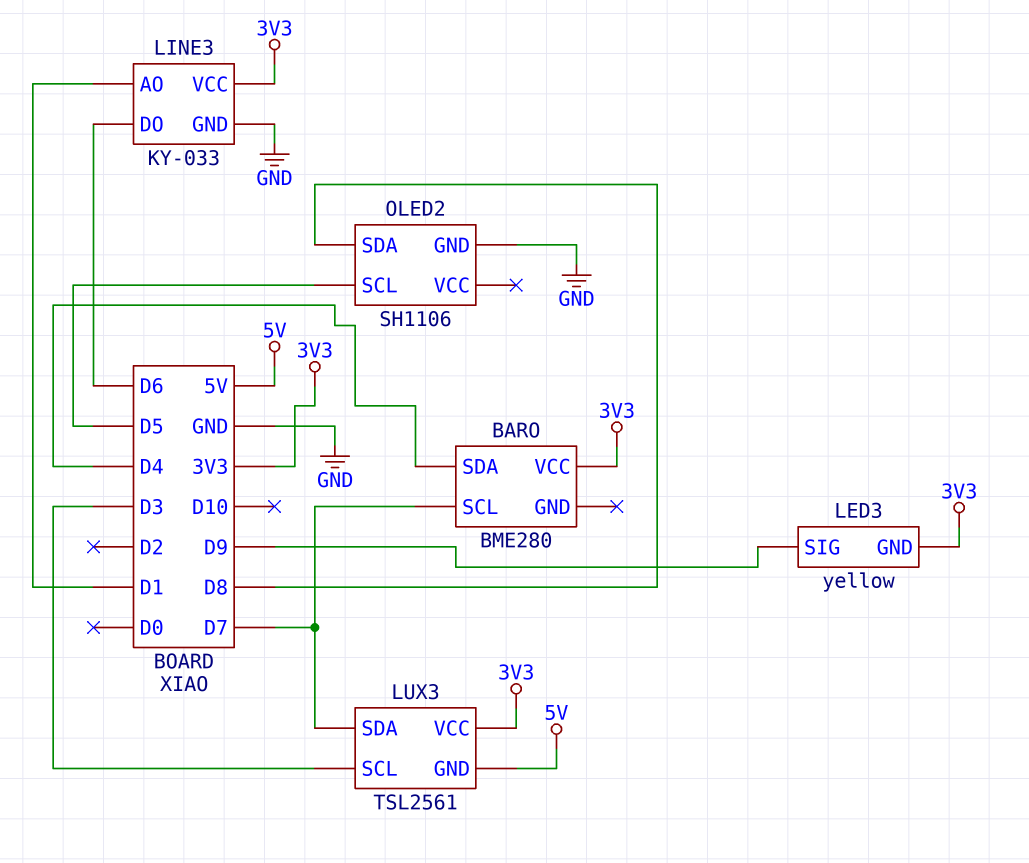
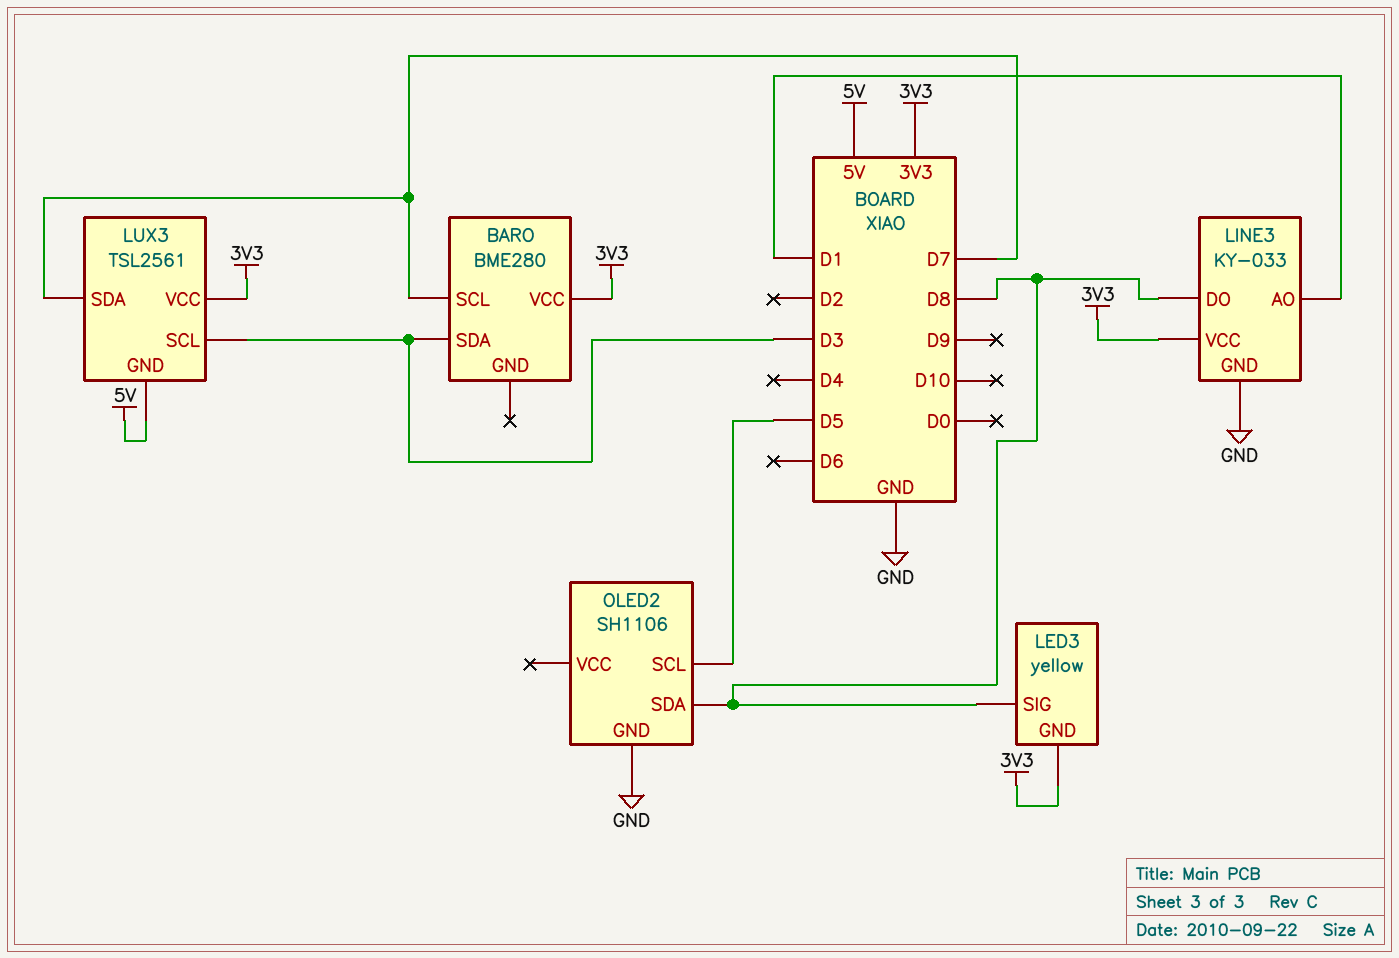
BARO pin SDA: D4 -> D3
LED3 pin SIG: D9 -> D8
LINE3 pin DO: D6 -> D8

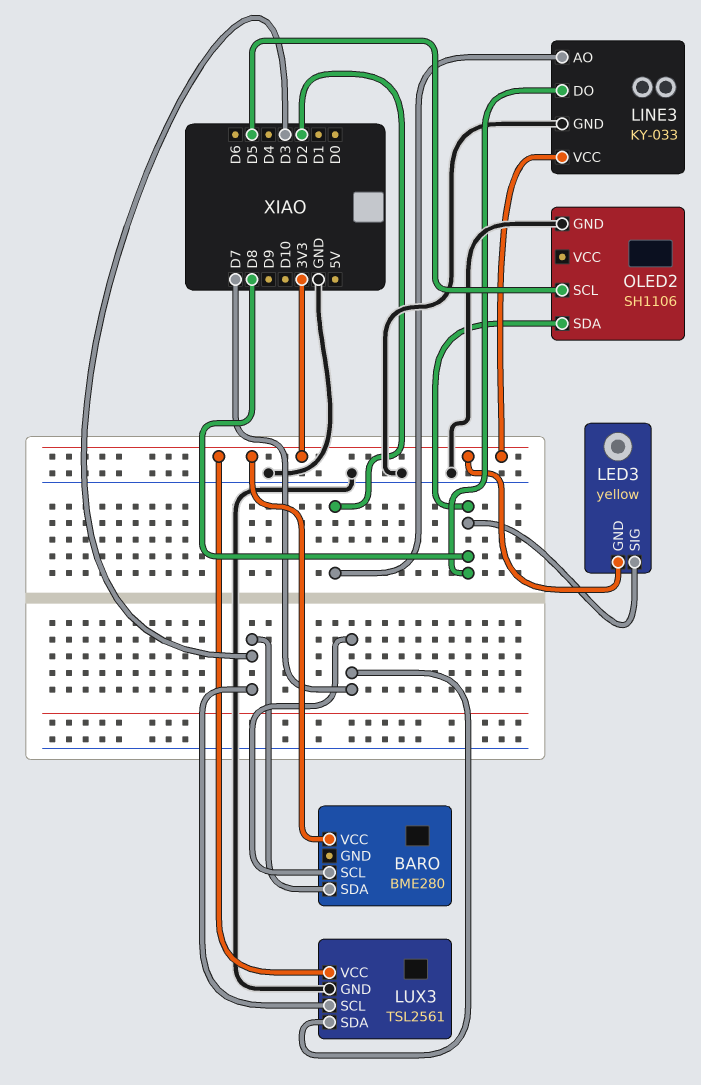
LINE3 pin AO: D1 -> D2
LUX3 pin GND: 5V -> GND

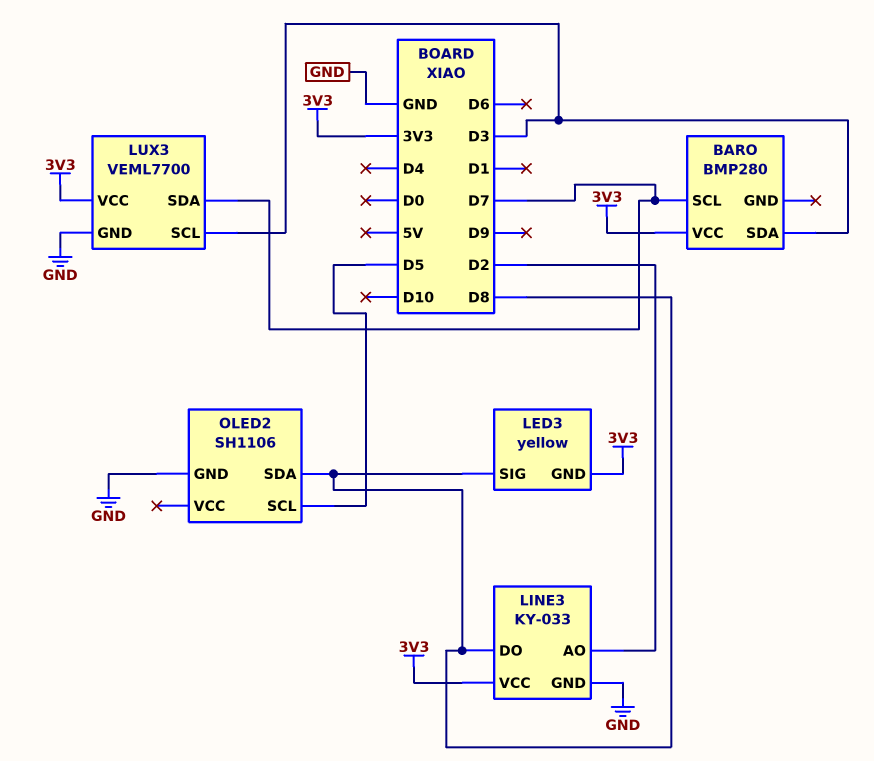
BARO: BME280 -> BMP280
LUX3: TSL2561 -> VEML7700

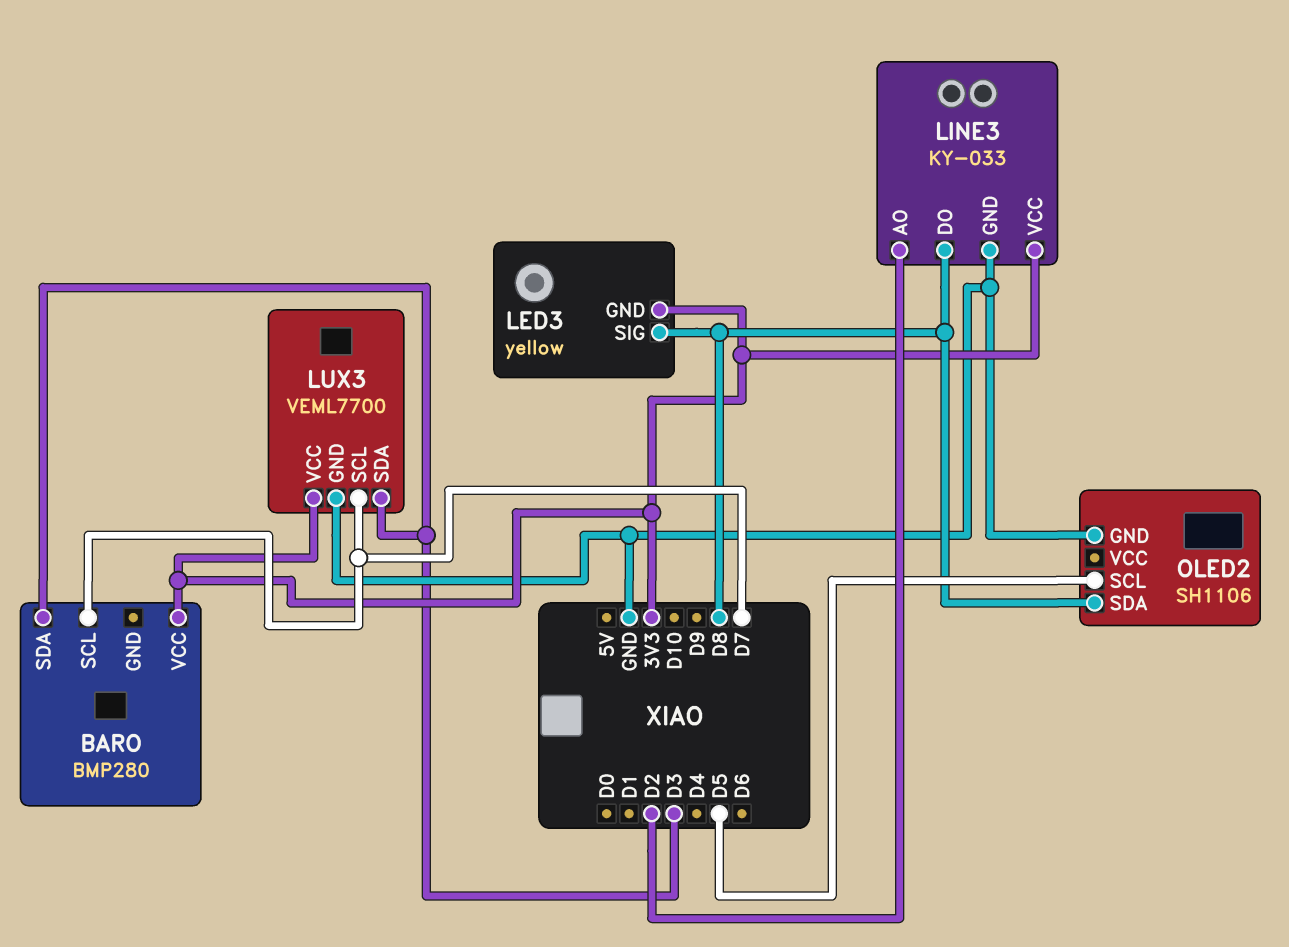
LUX3 pin SCL: D3 -> D7
LUX3 pin SDA: D7 -> D3

